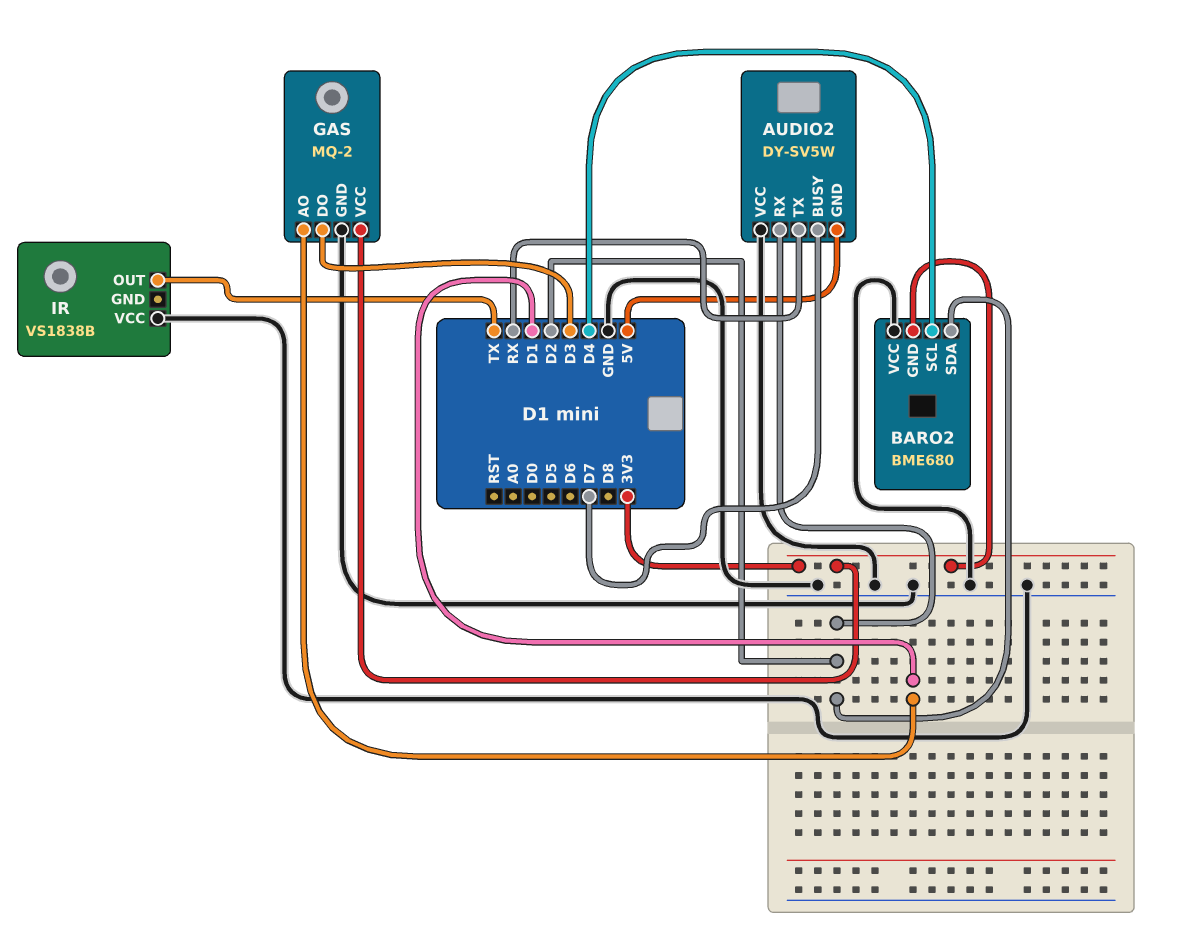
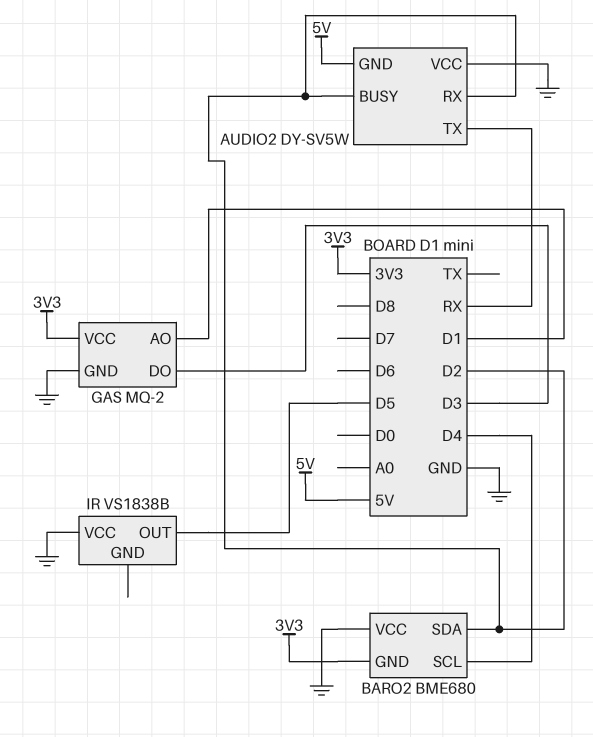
AUDIO2 pin BUSY: D7 -> D2
IR pin OUT: TX -> D5

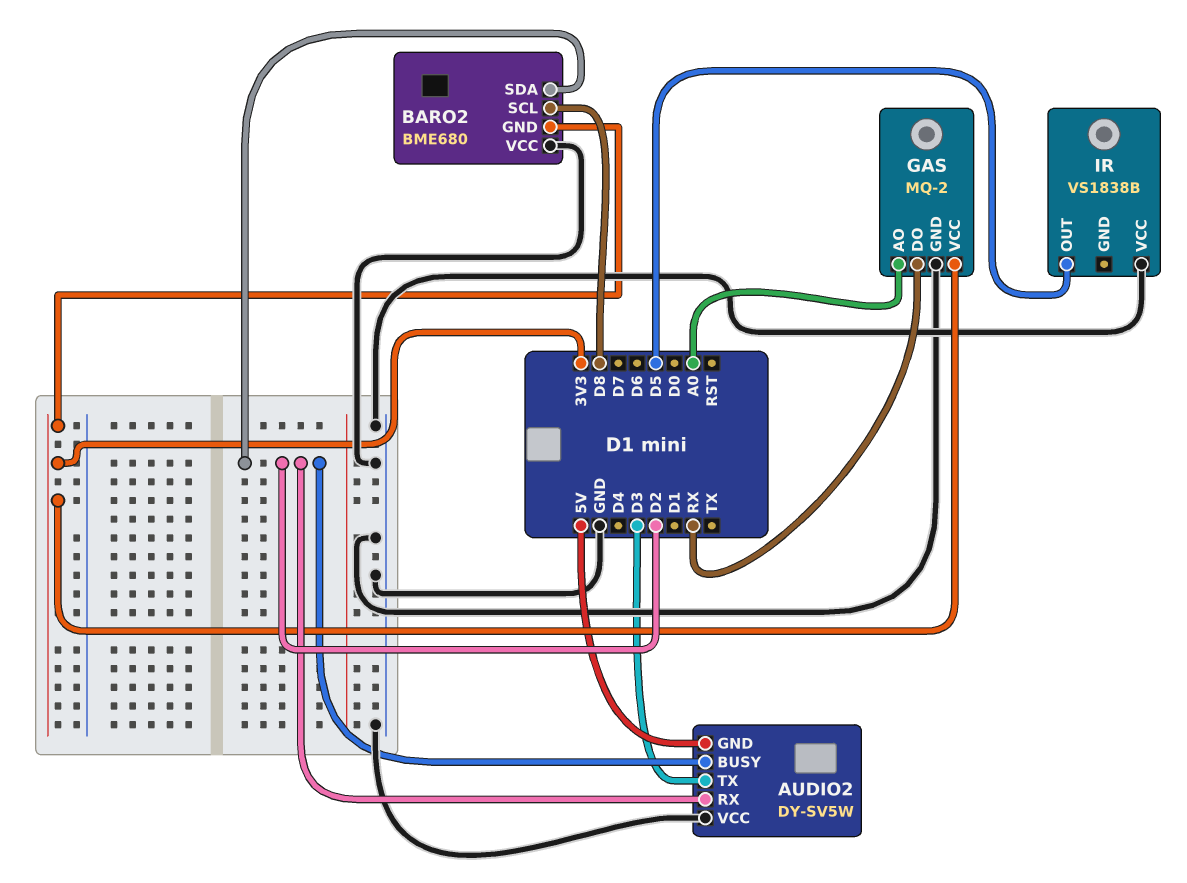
AUDIO2 pin TX: RX -> D3
BARO2 pin SCL: D4 -> D8
GAS pin AO: D1 -> A0
GAS pin DO: D3 -> RX

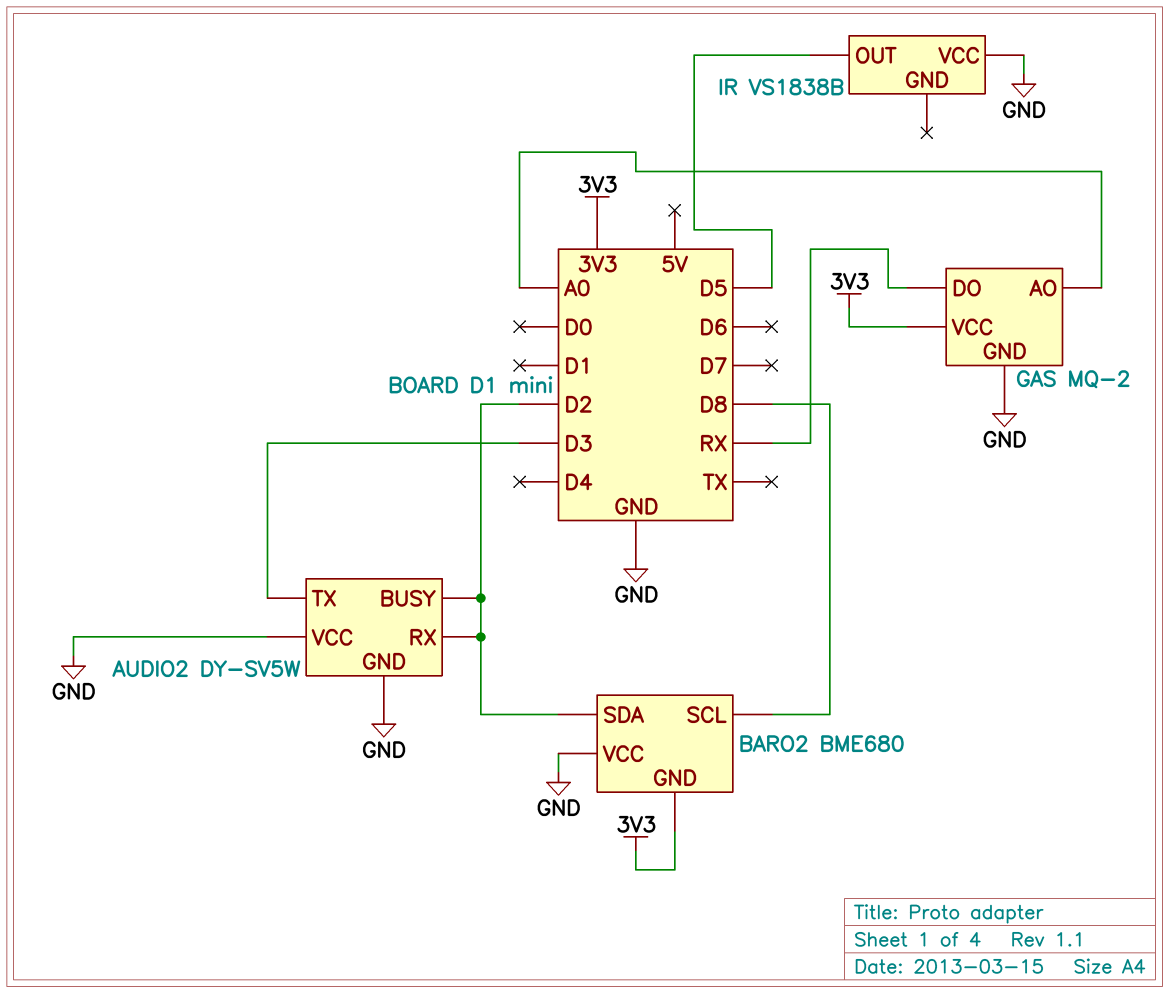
AUDIO2 pin GND: 5V -> GND

